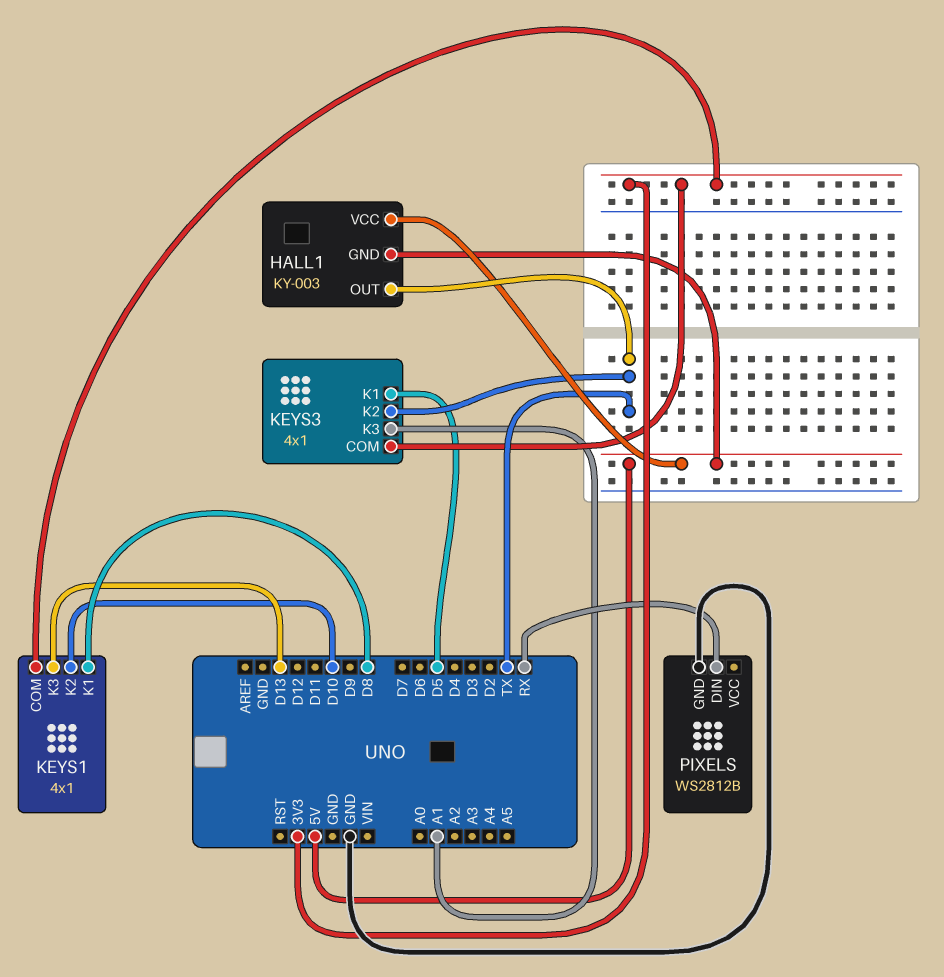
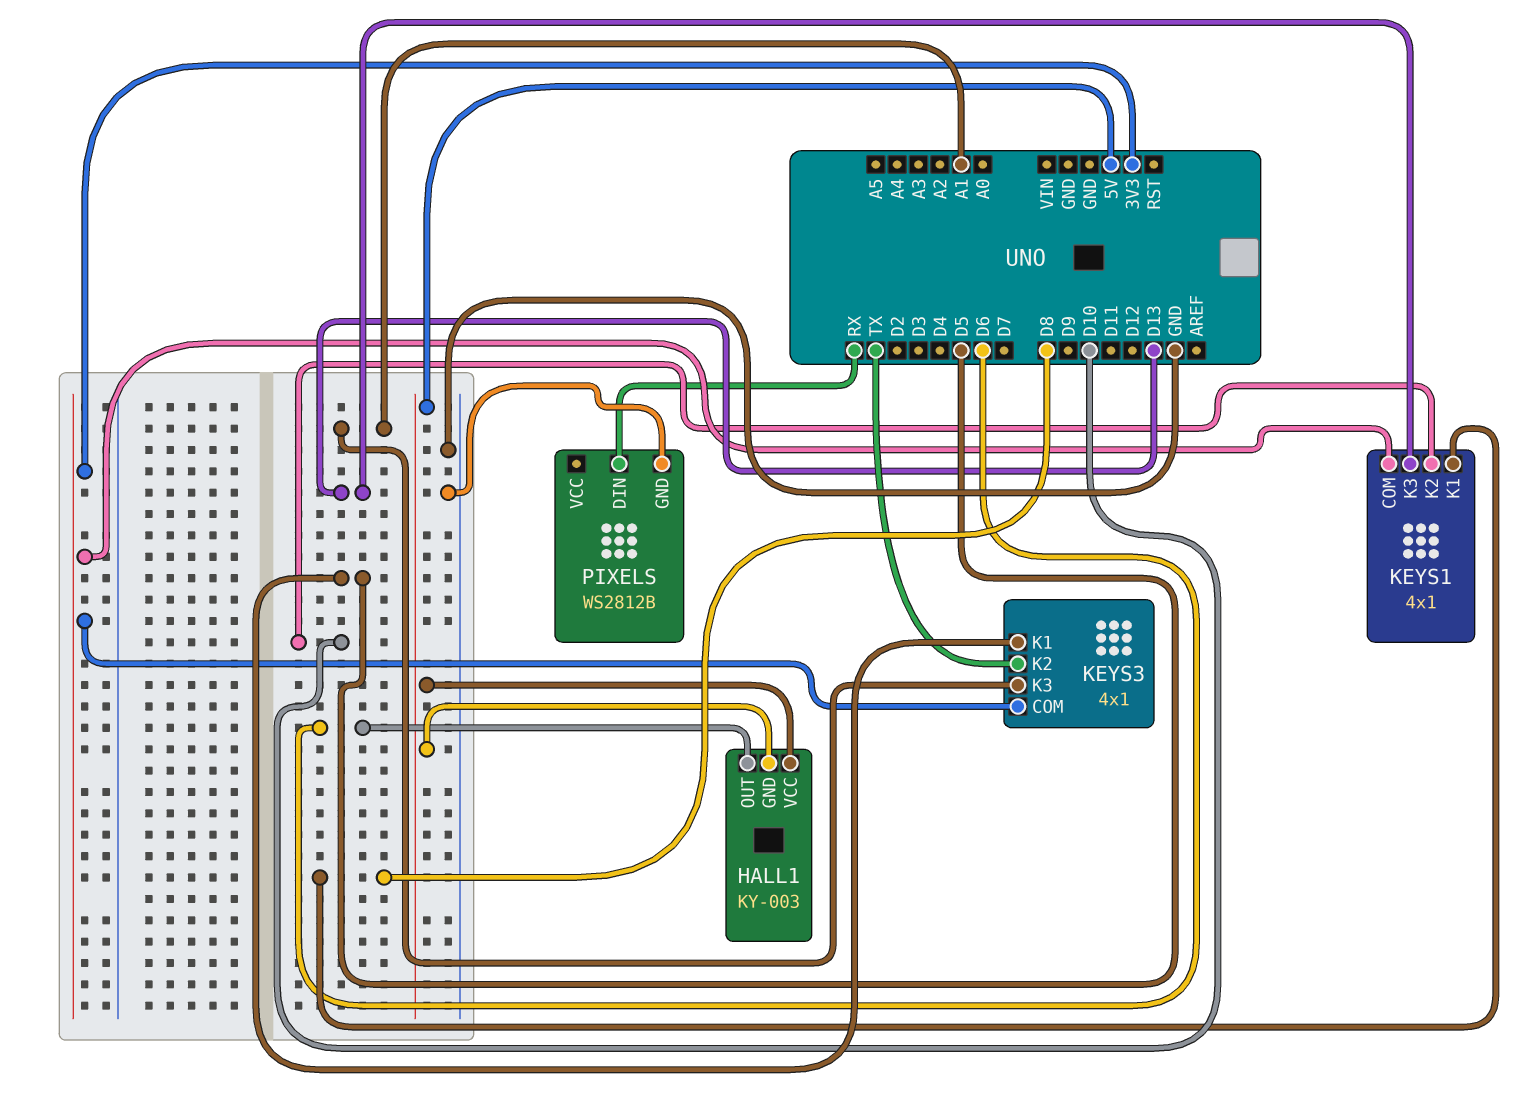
HALL1 pin OUT: TX -> D6

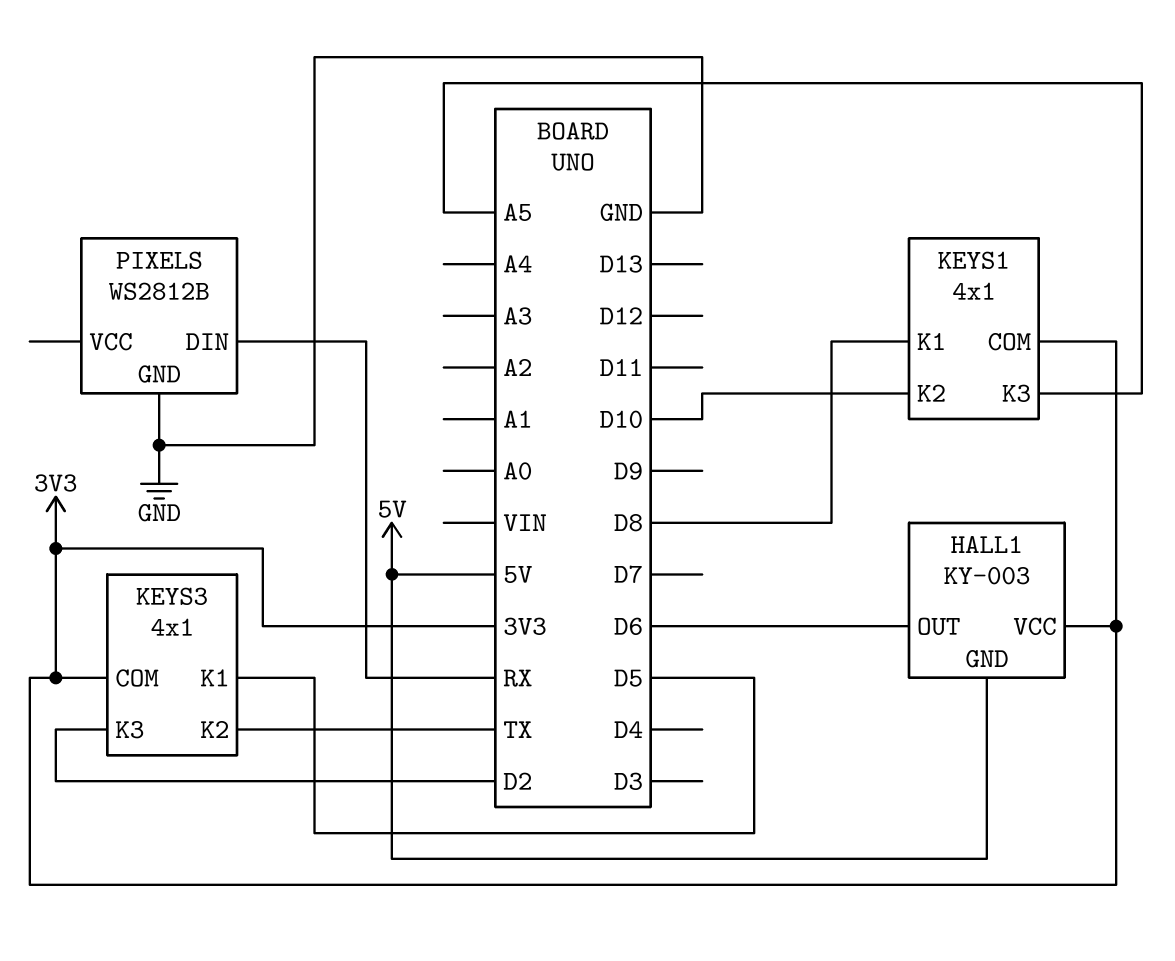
HALL1 pin VCC: 5V -> 3V3
KEYS1 pin K3: D13 -> A5
KEYS3 pin K3: A1 -> D2

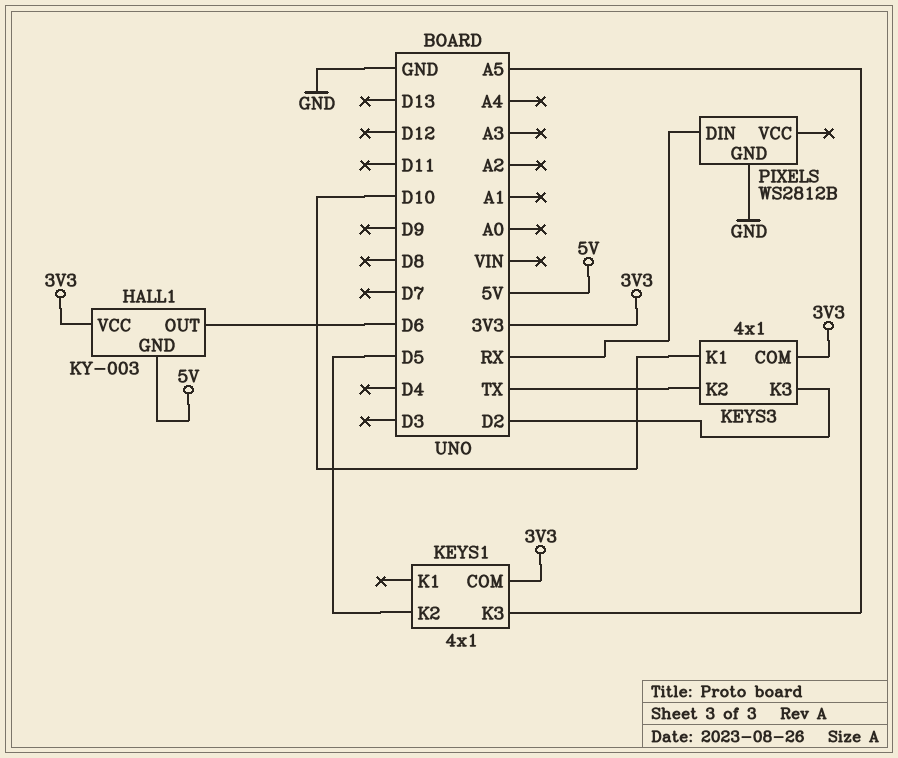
KEYS1 pin K1: D8 -> none
KEYS1 pin K2: D10 -> D5
KEYS3 pin K1: D5 -> D10

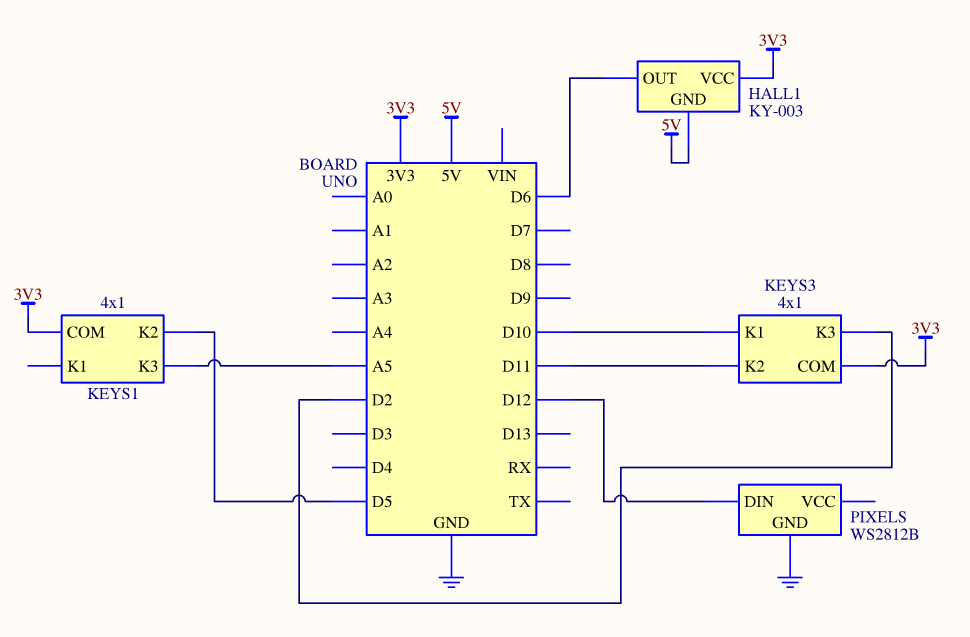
KEYS3 pin K2: TX -> D11
PIXELS pin DIN: RX -> D12

